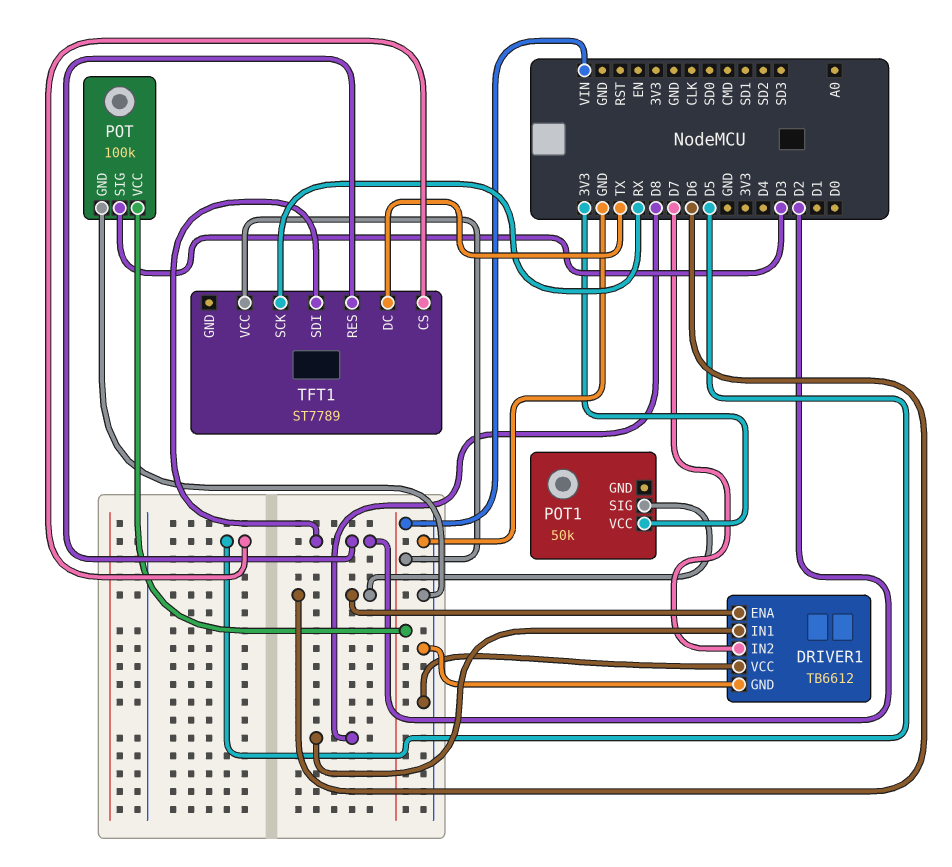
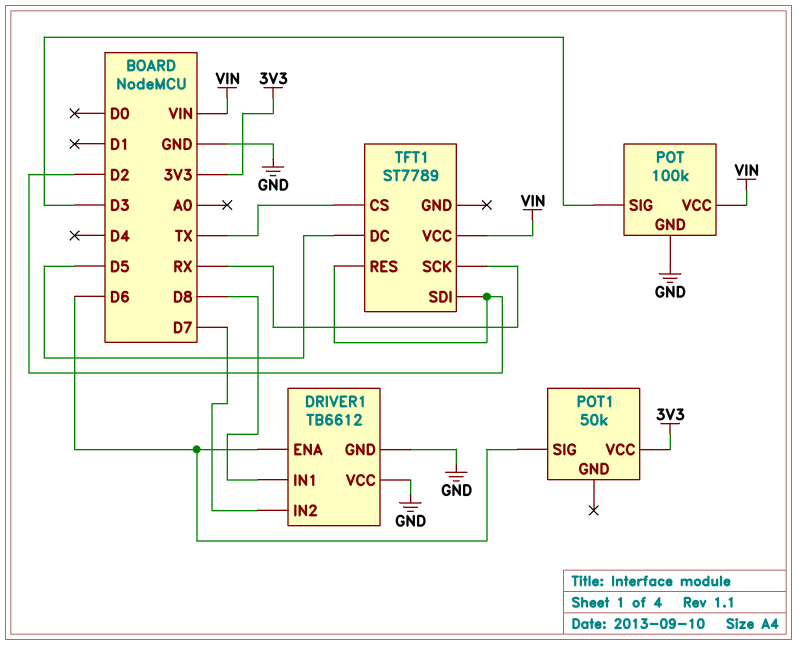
TFT1 pin CS: D5 -> TX
TFT1 pin DC: TX -> D5

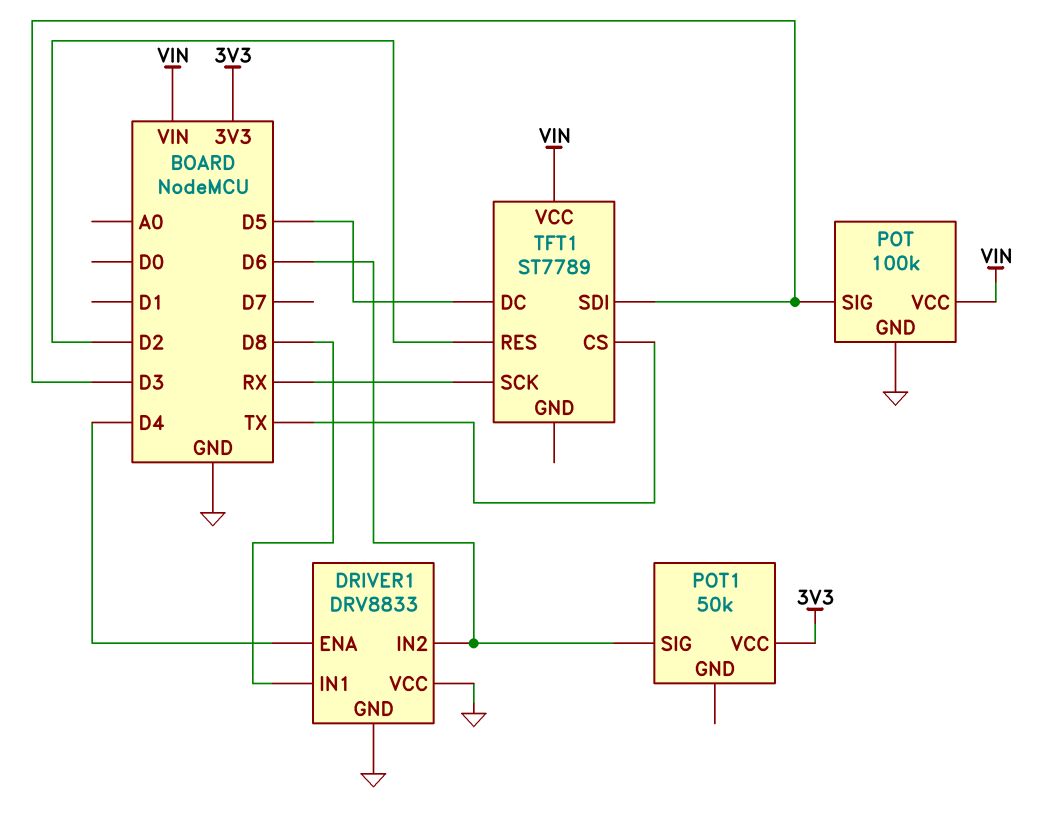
DRIVER1: TB6612 -> DRV8833
DRIVER1 pin ENA: D6 -> D4
DRIVER1 pin IN2: D7 -> D6
TFT1 pin SDI: D2 -> D3

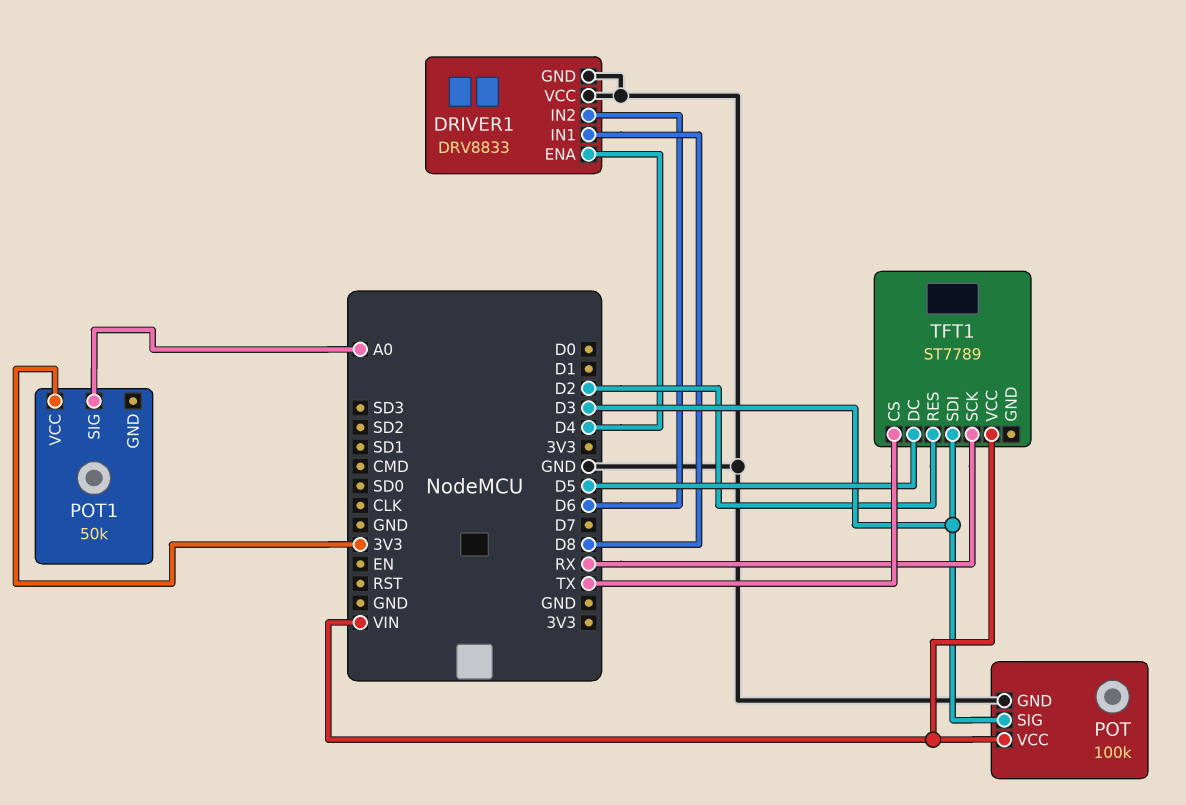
POT1 pin SIG: D6 -> A0

